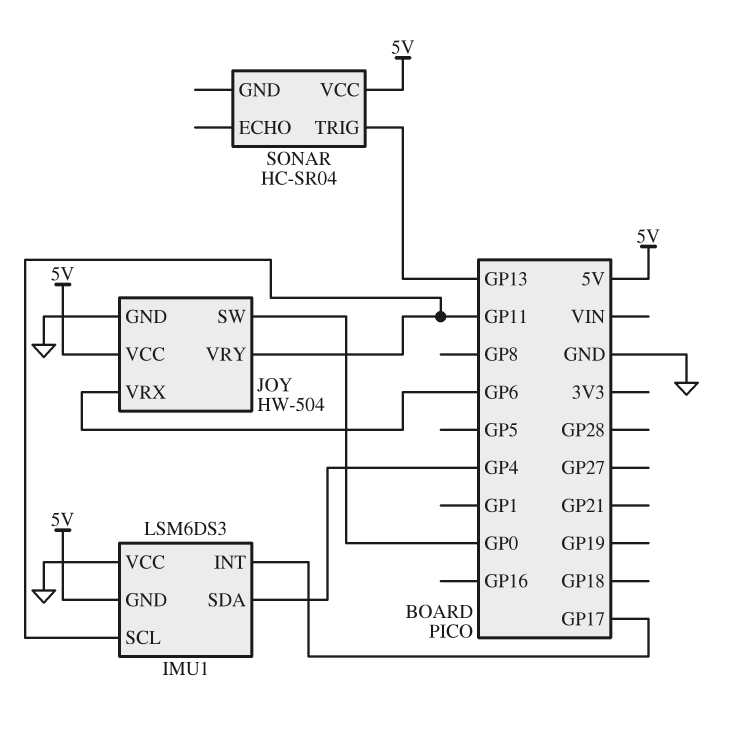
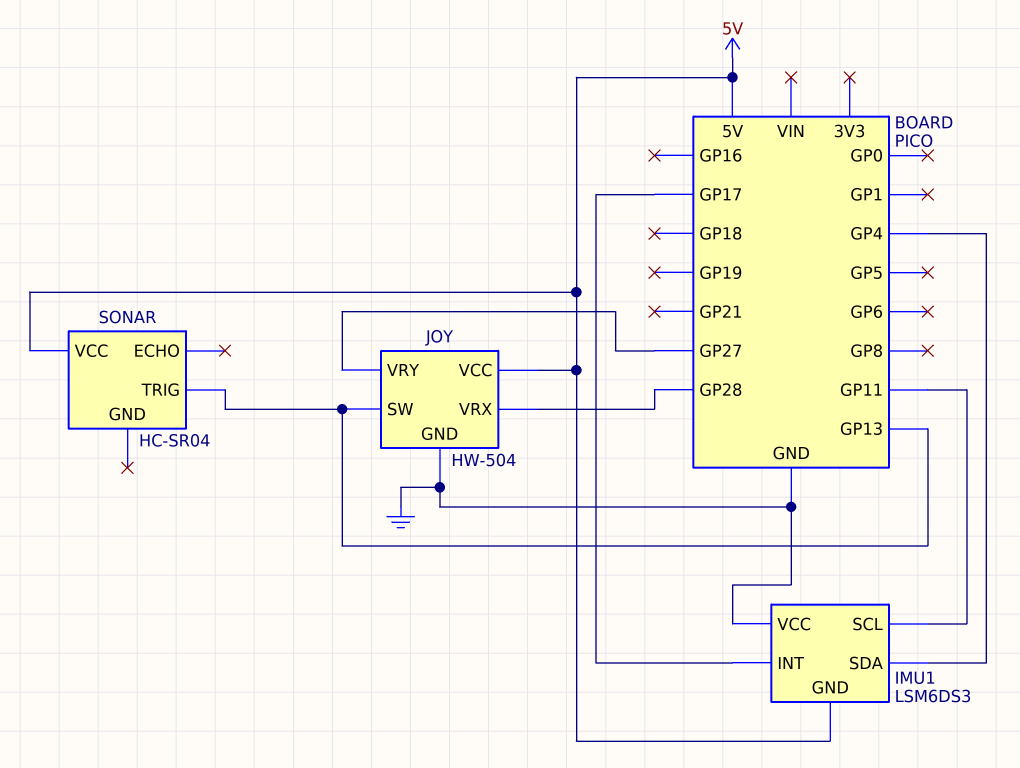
JOY pin SW: GP0 -> GP13
JOY pin VRX: GP6 -> GP28
JOY pin VRY: GP11 -> GP27

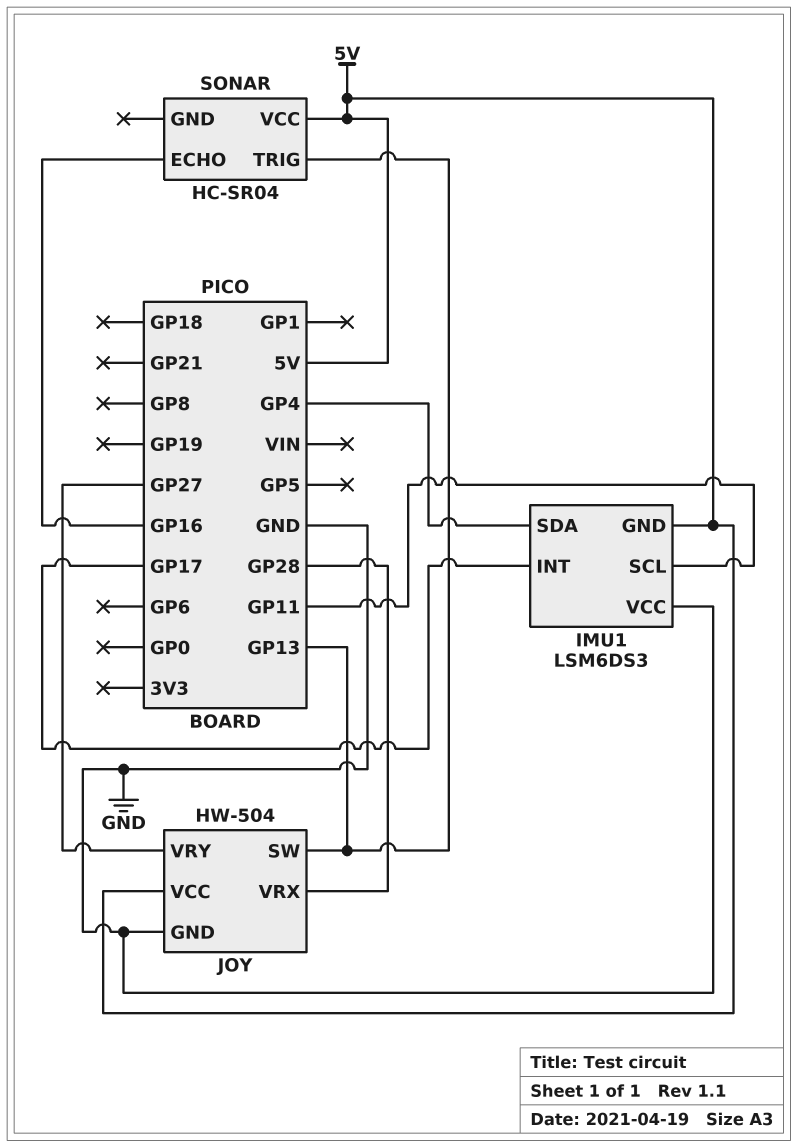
SONAR pin ECHO: none -> GP16

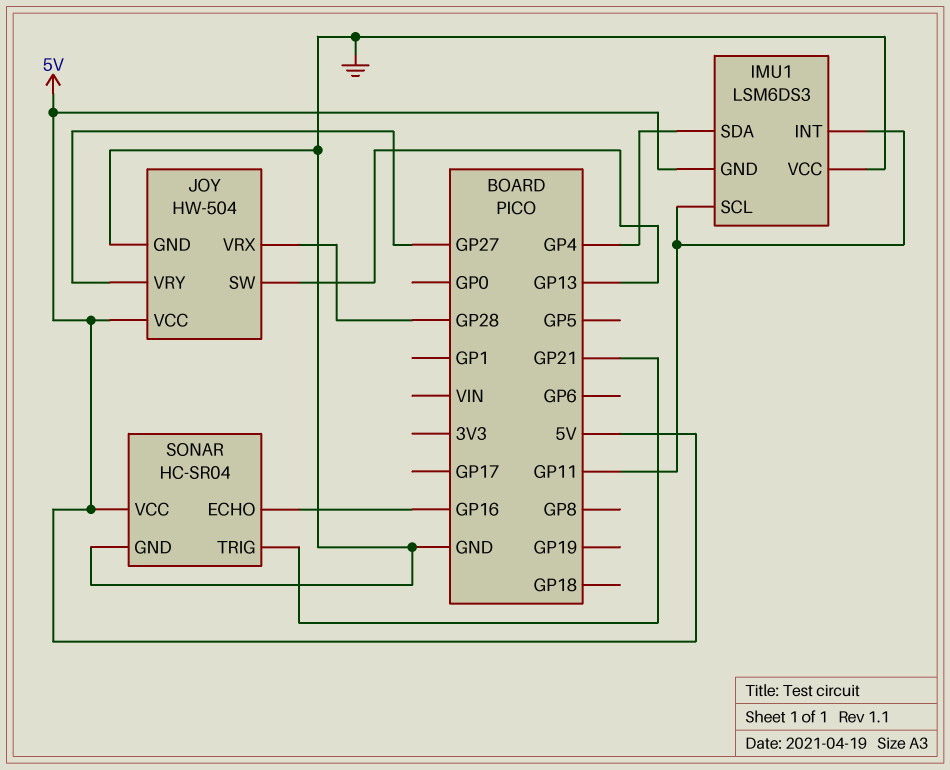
IMU1 pin INT: GP17 -> GP11
SONAR pin GND: none -> GND
SONAR pin TRIG: GP13 -> GP21

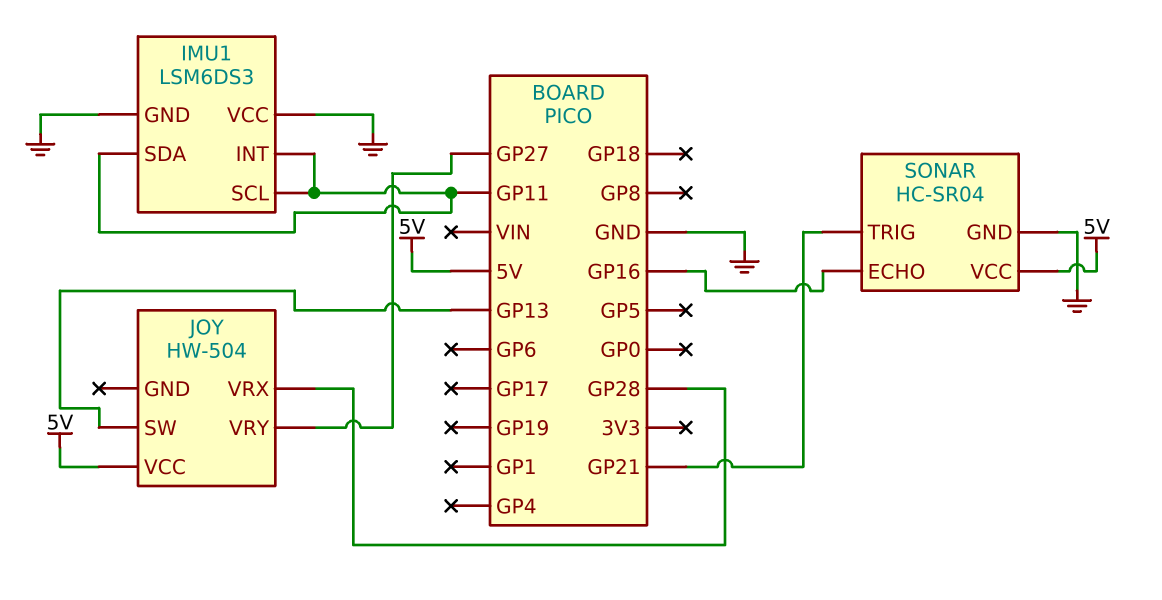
IMU1 pin GND: 5V -> GND
IMU1 pin SDA: GP4 -> GP11
JOY pin GND: GND -> none

